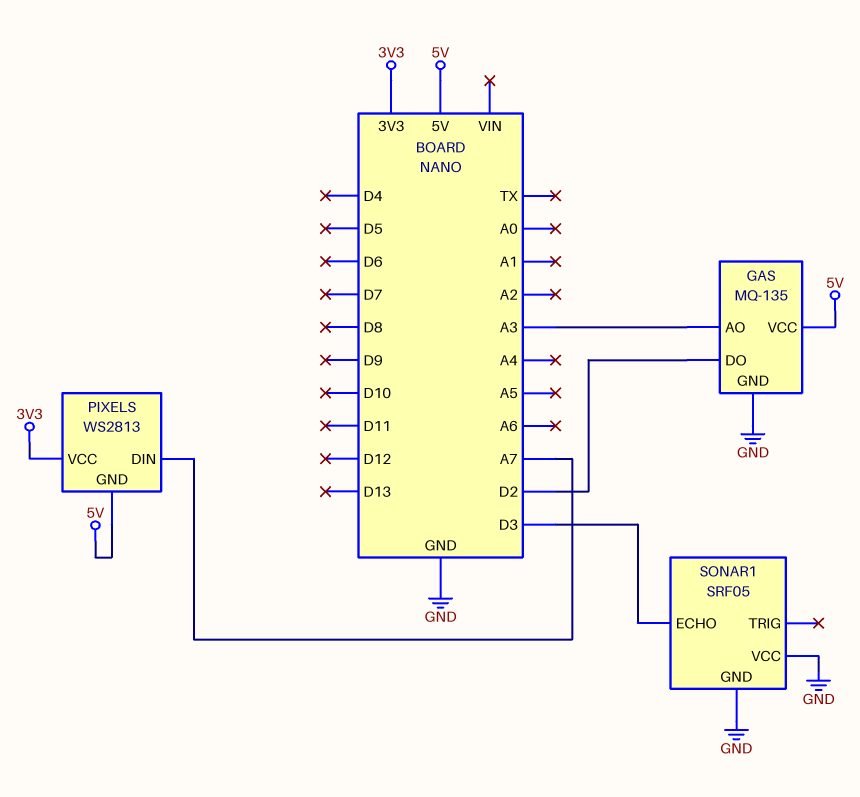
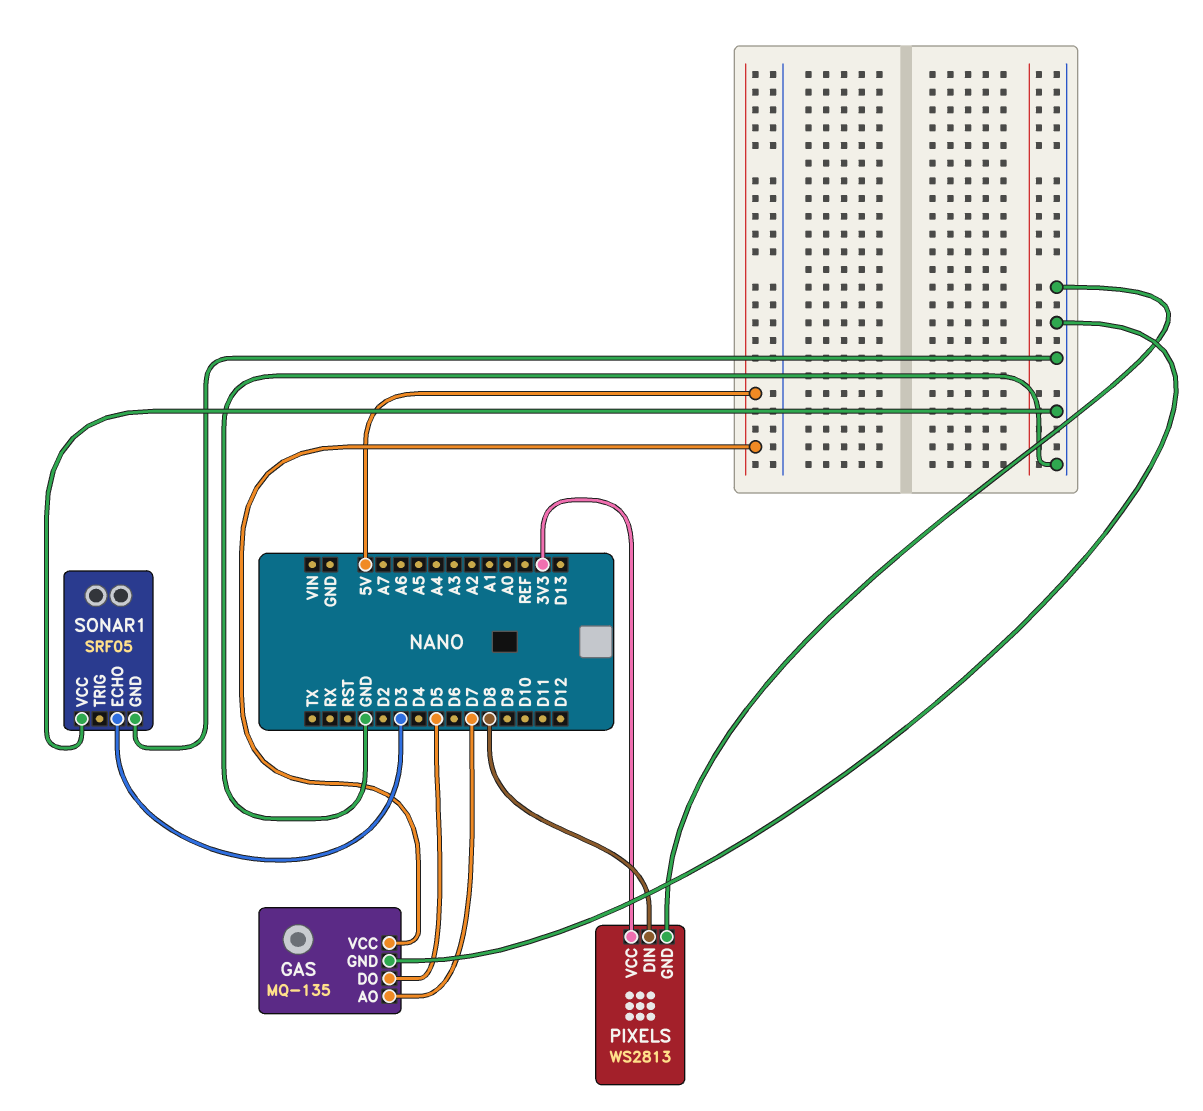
GAS pin AO: A3 -> D7
GAS pin DO: D2 -> D5
PIXELS pin DIN: A7 -> D8
PIXELS pin GND: 5V -> GND

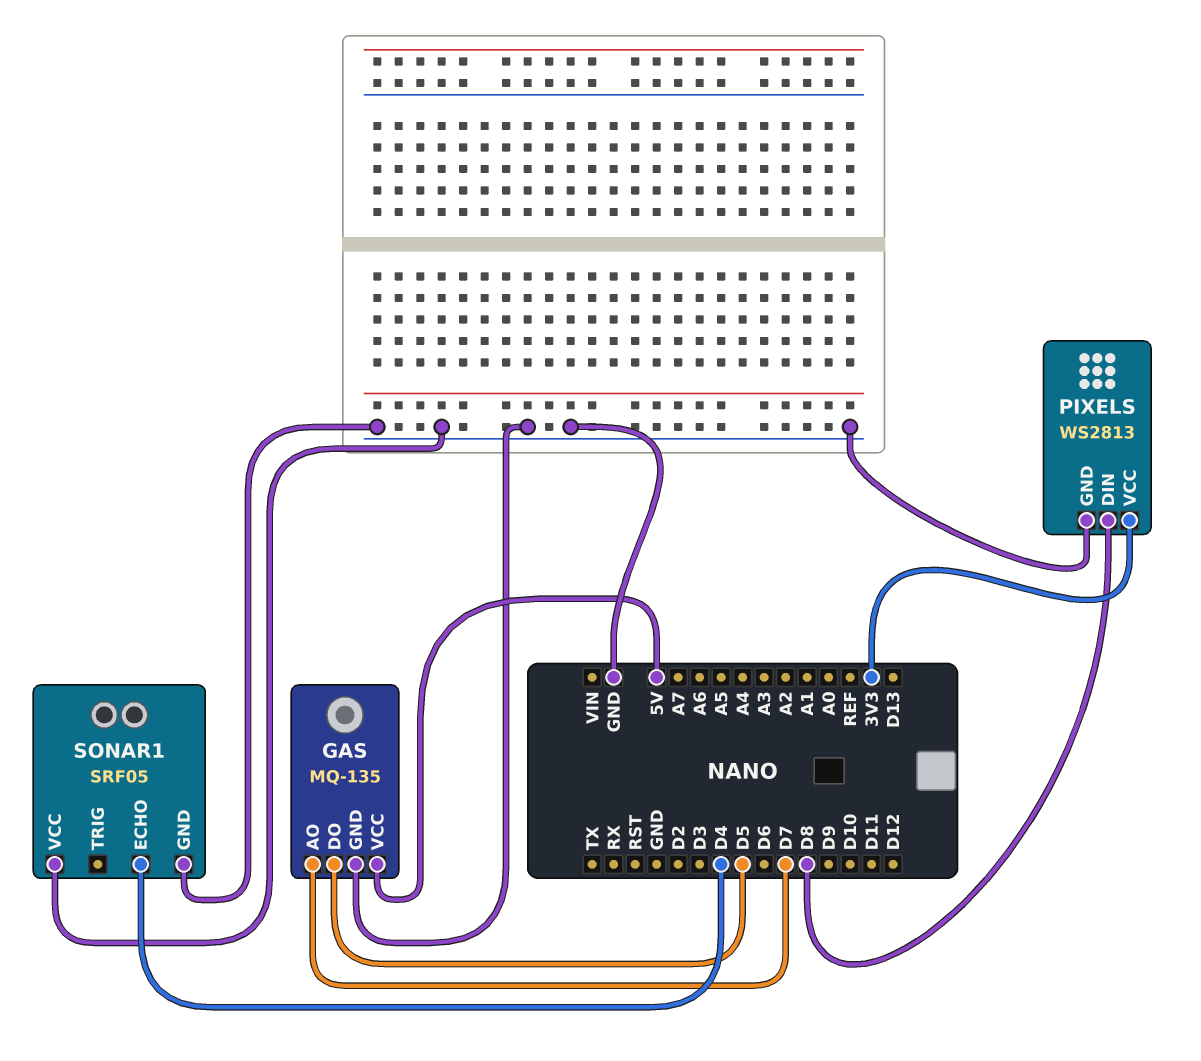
SONAR1 pin ECHO: D3 -> D4

